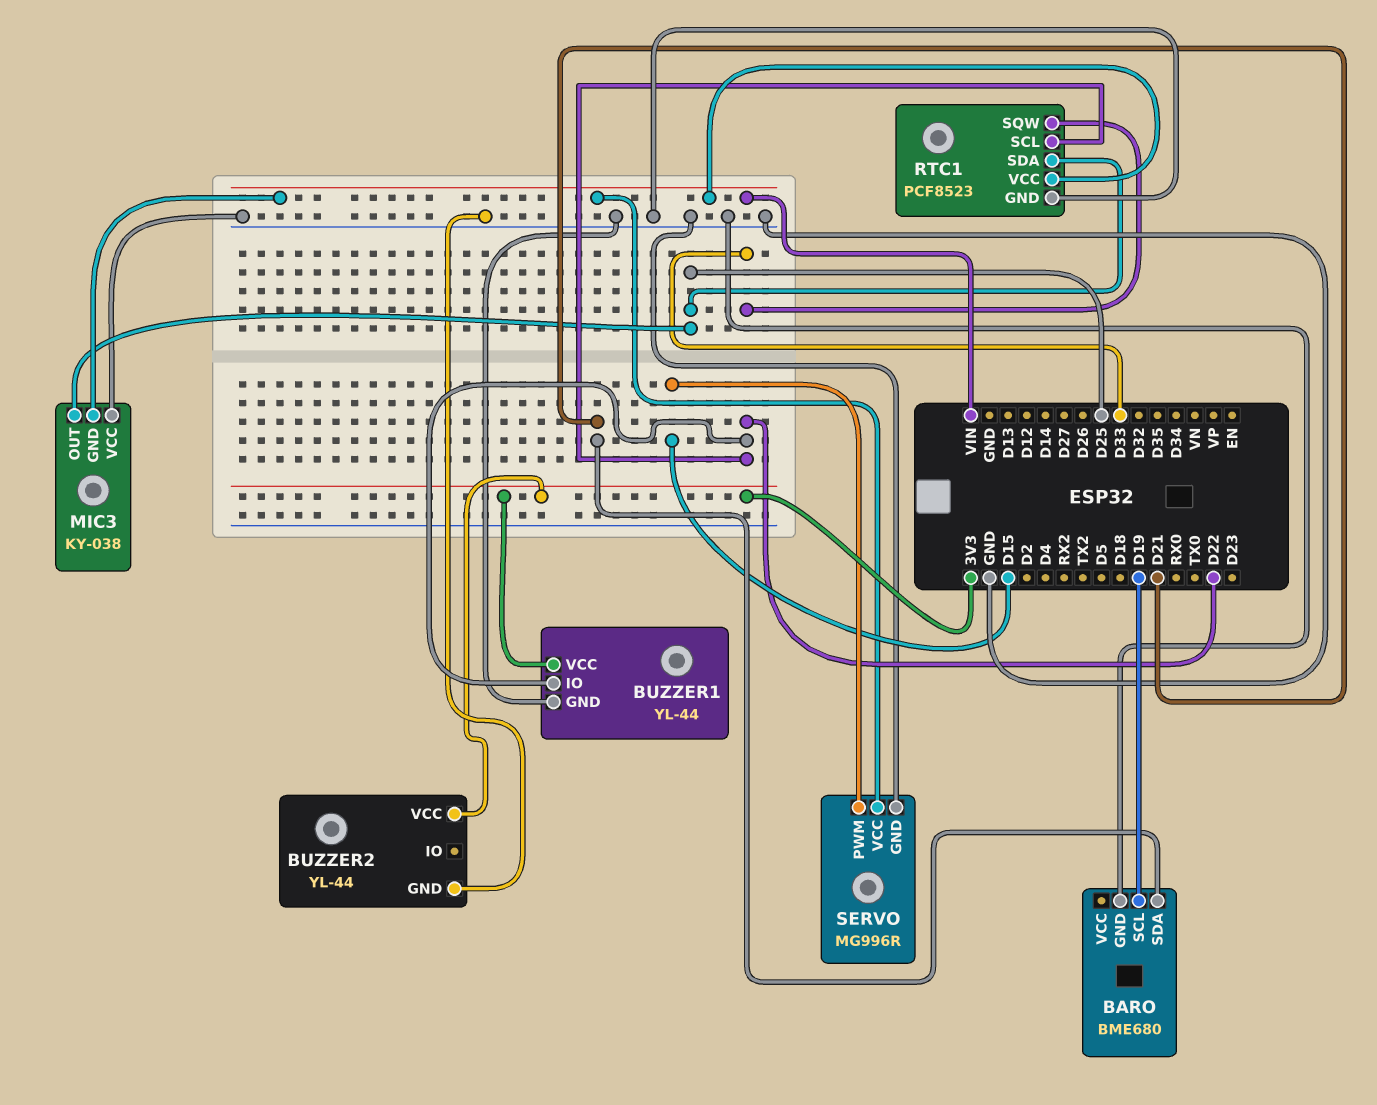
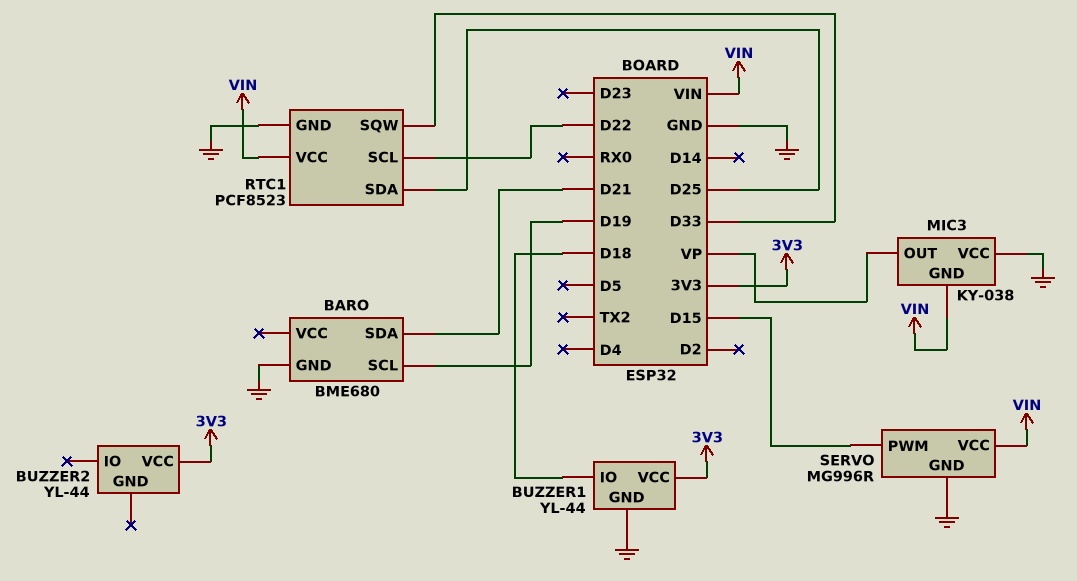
BUZZER1 pin IO: D22 -> D18
BUZZER2 pin GND: GND -> none
MIC3 pin OUT: D25 -> VP

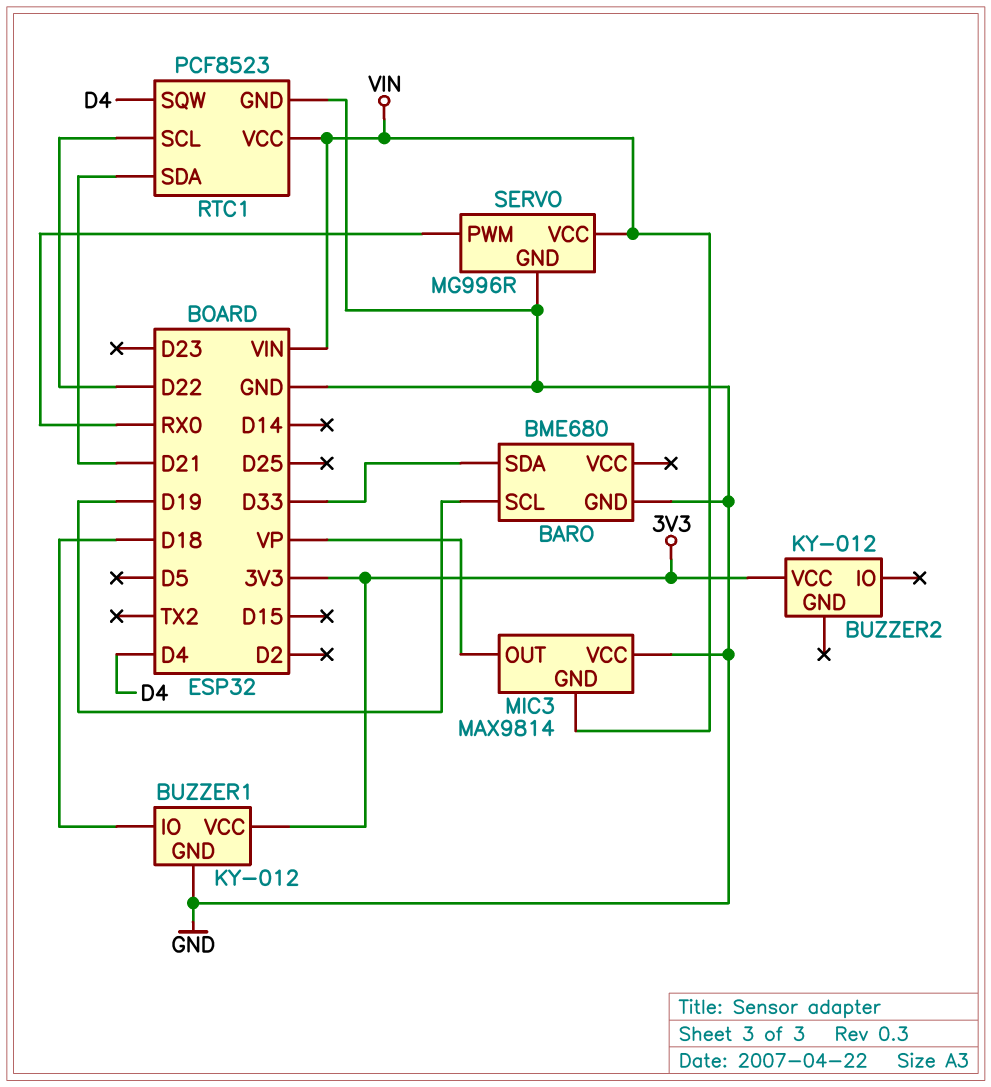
BARO pin SDA: D21 -> D33
BUZZER1: YL-44 -> KY-012
BUZZER2: YL-44 -> KY-012
MIC3: KY-038 -> MAX9814
RTC1 pin SDA: D25 -> D21
RTC1 pin SQW: D33 -> D4
SERVO pin PWM: D15 -> RX0

